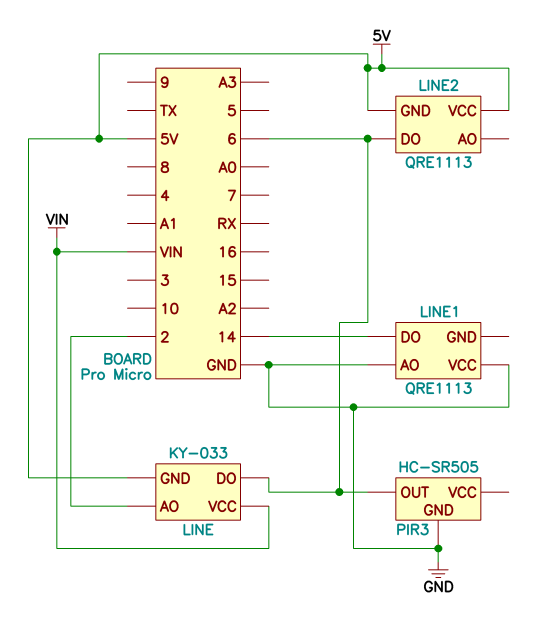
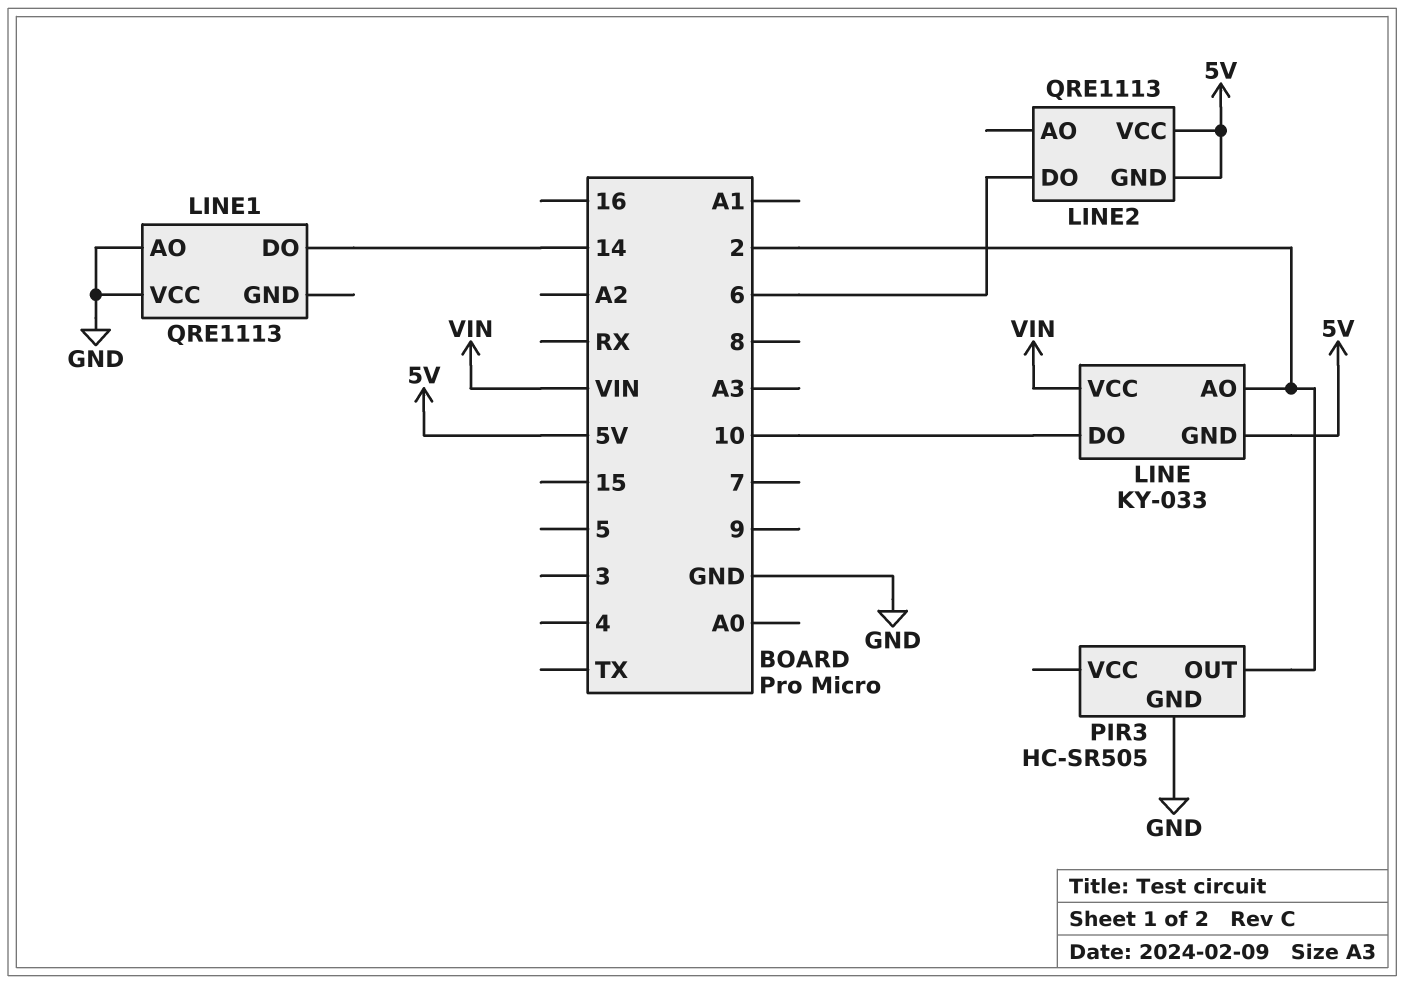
LINE pin DO: 6 -> 10
PIR3 pin OUT: 6 -> 2

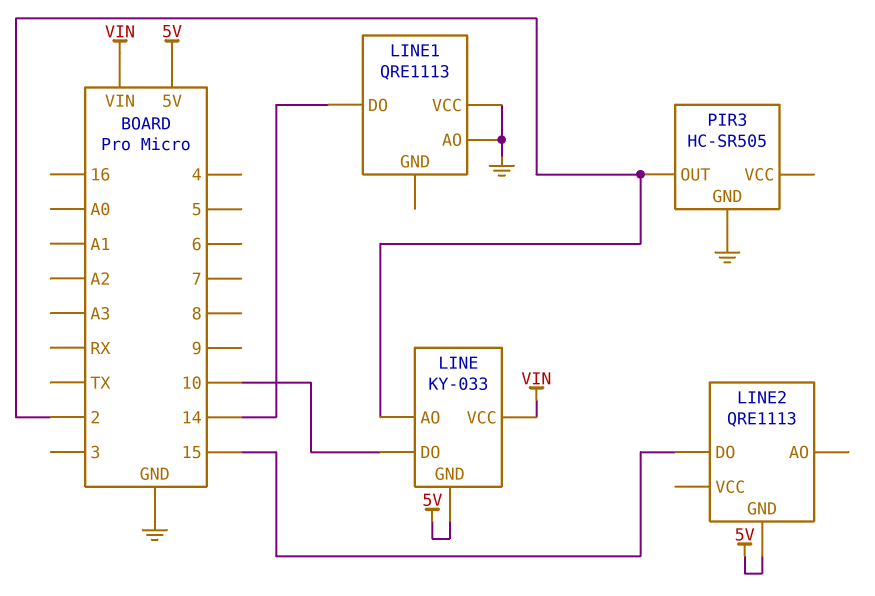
LINE2 pin DO: 6 -> 15
LINE2 pin VCC: 5V -> none

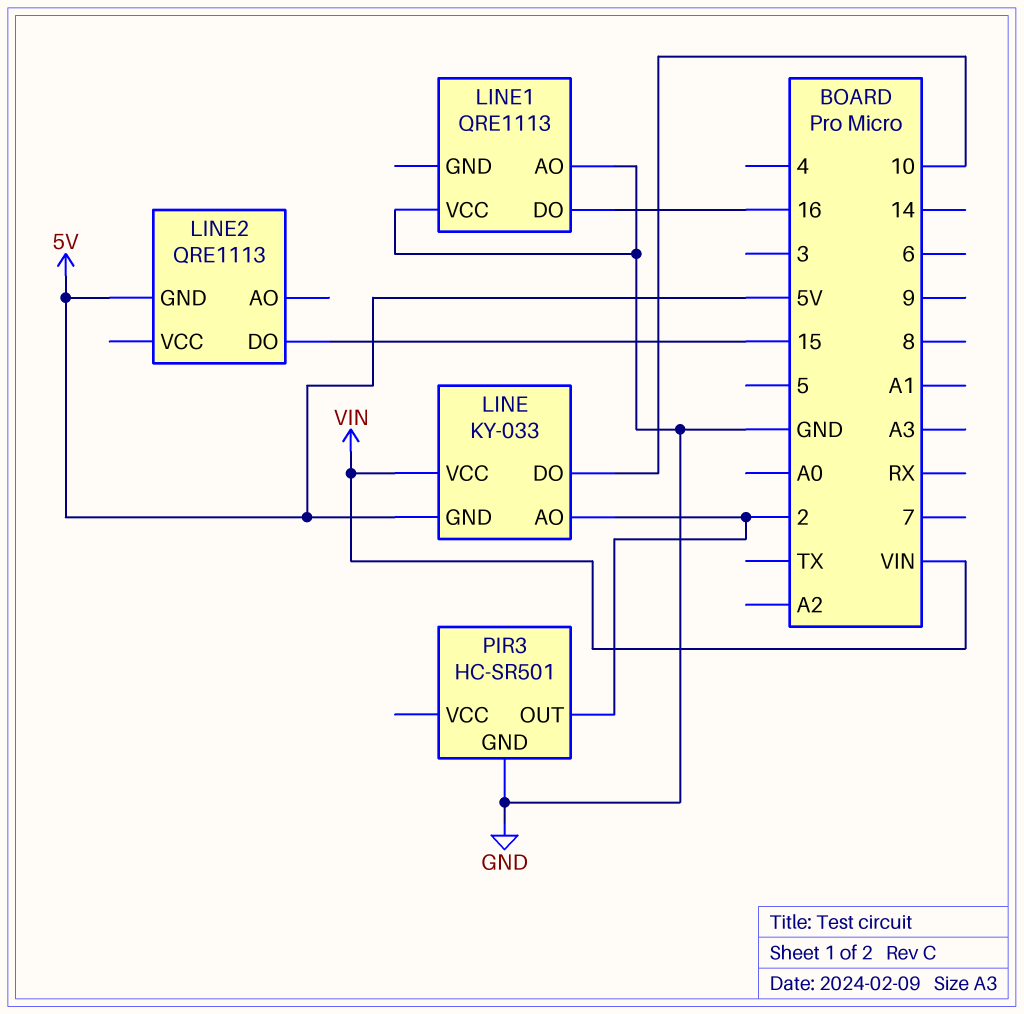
LINE1 pin DO: 14 -> 16
PIR3: HC-SR505 -> HC-SR501

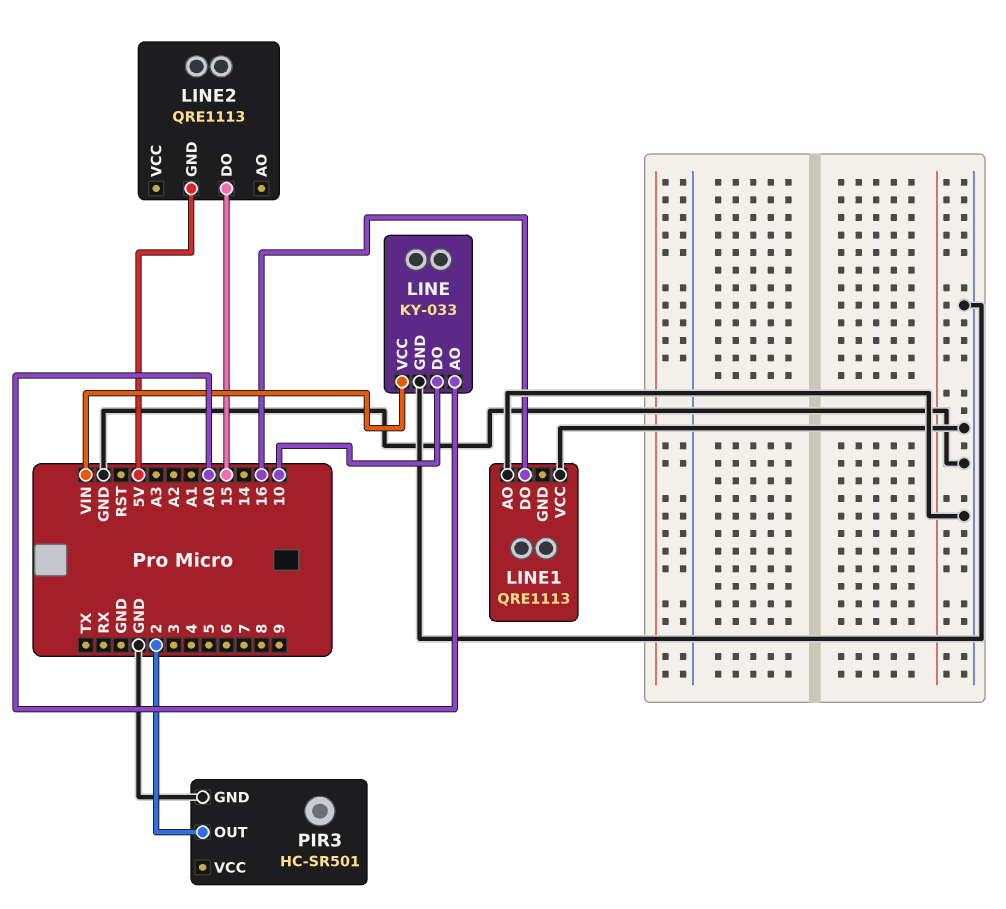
LINE pin AO: 2 -> A0
LINE pin GND: 5V -> GND

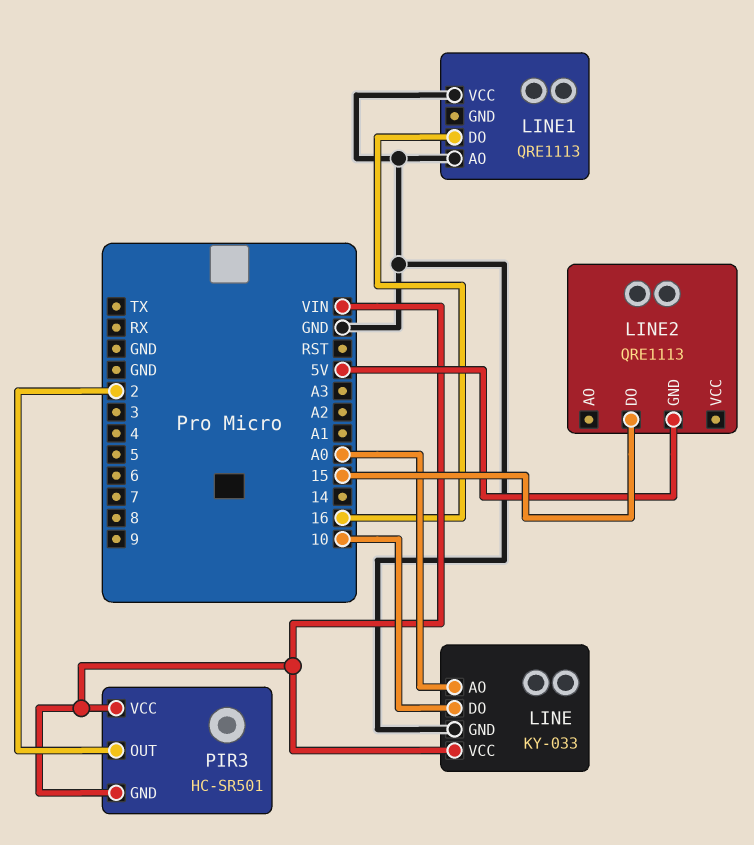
PIR3 pin GND: GND -> VIN
PIR3 pin VCC: none -> VIN

